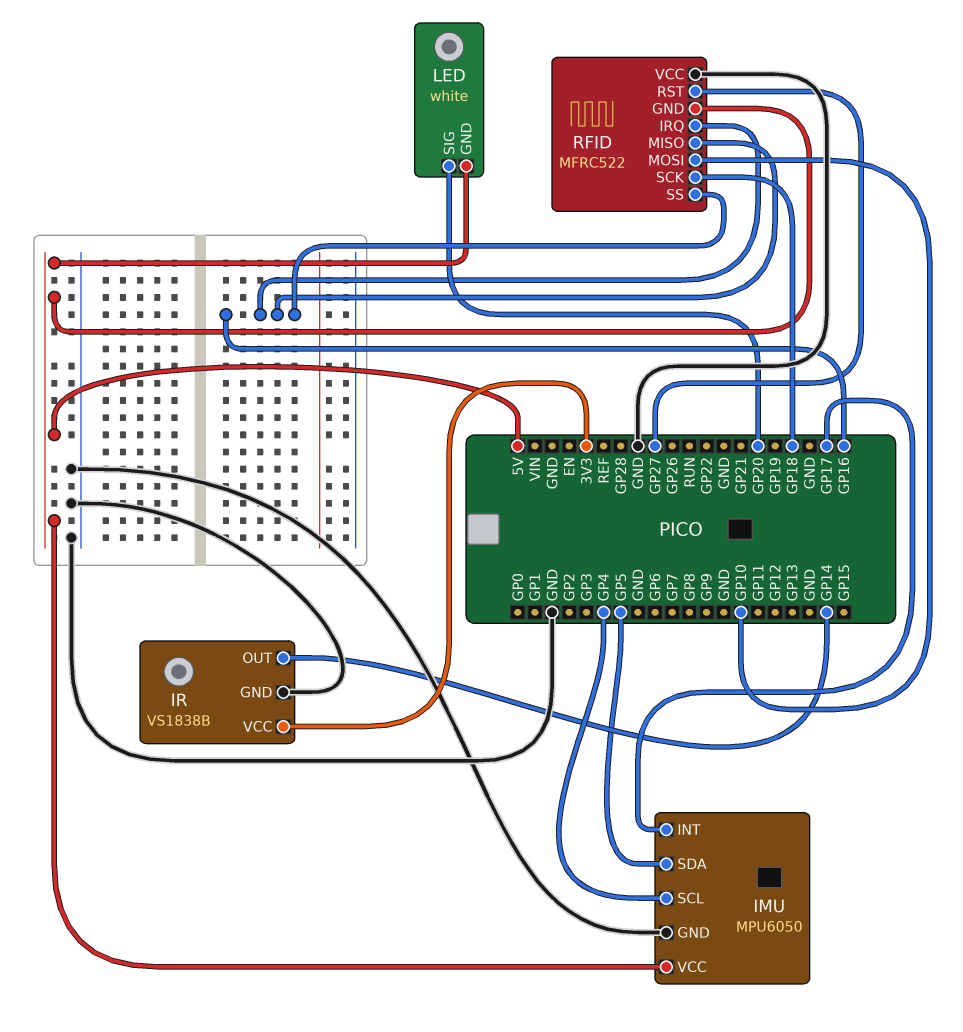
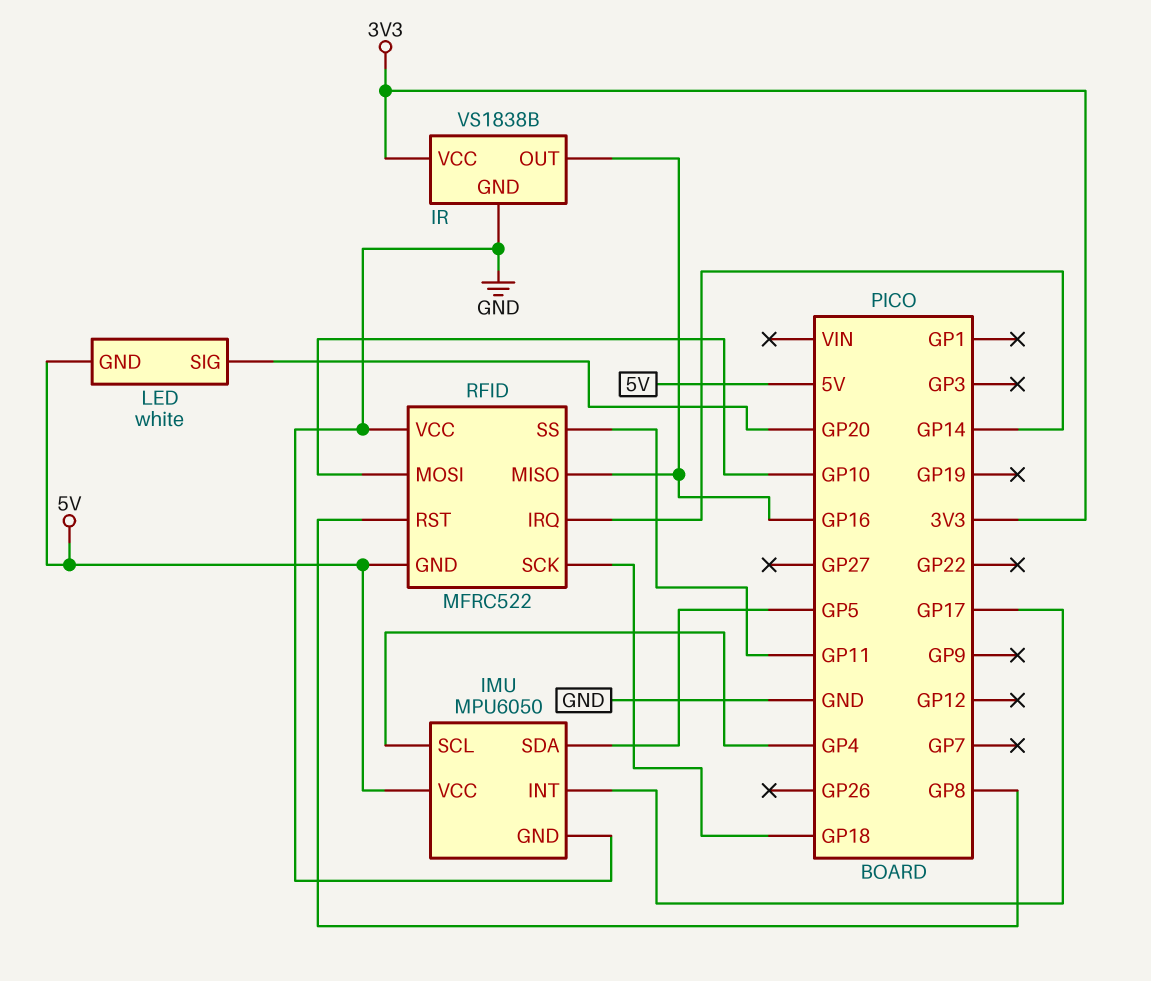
IR pin OUT: GP14 -> GP16
RFID pin IRQ: GP16 -> GP14
RFID pin RST: GP27 -> GP8
RFID pin SS: GP16 -> GP11

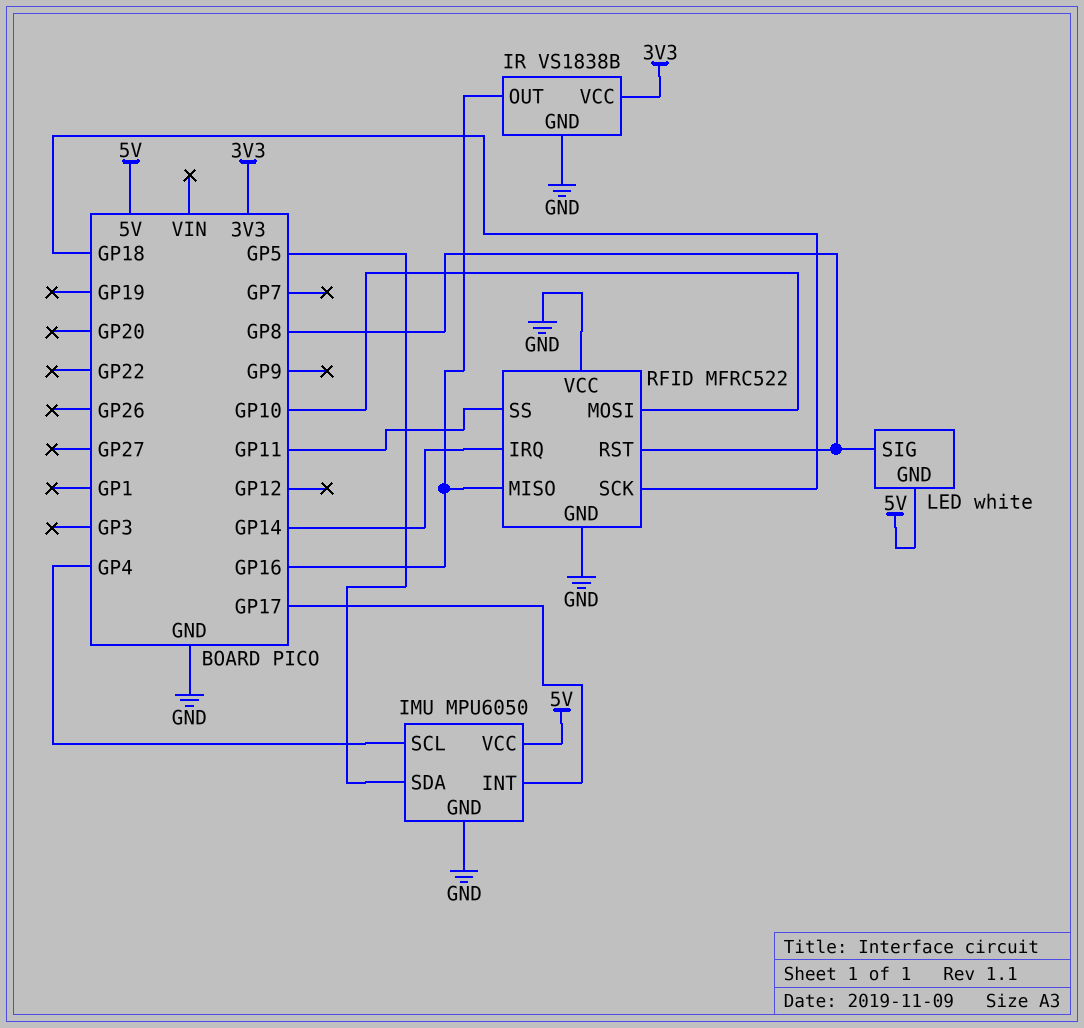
LED pin SIG: GP20 -> GP8
RFID pin GND: 5V -> GND

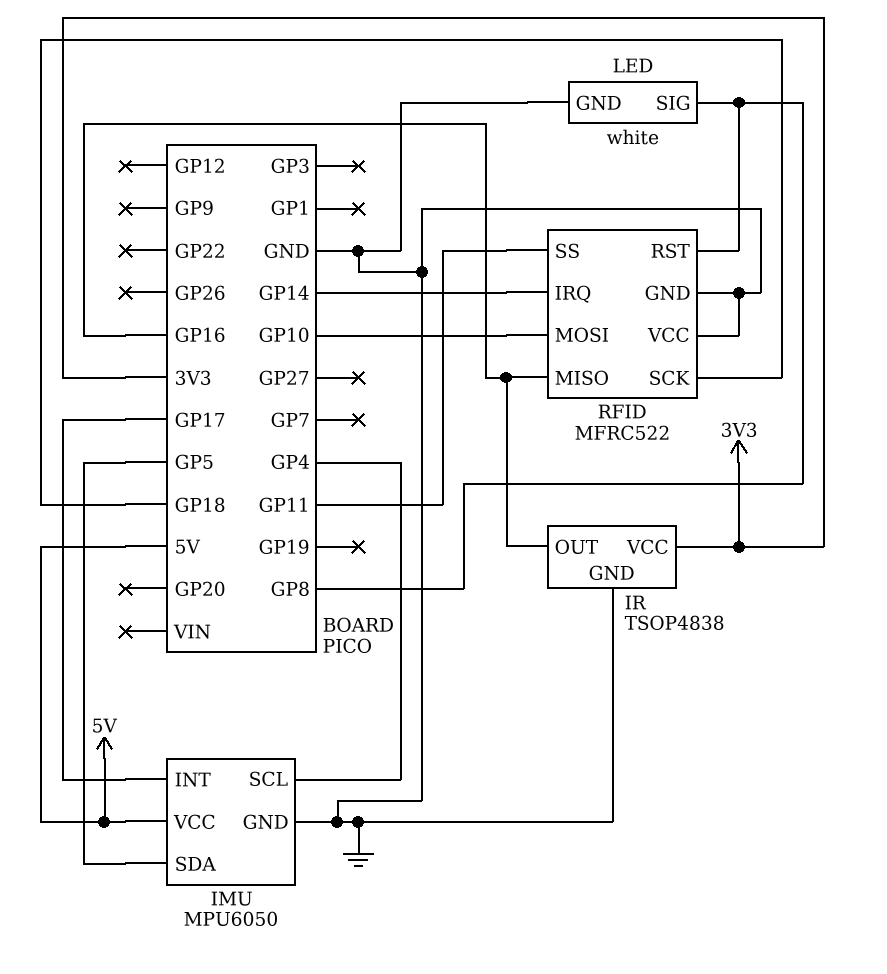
IR: VS1838B -> TSOP4838
LED pin GND: 5V -> GND

